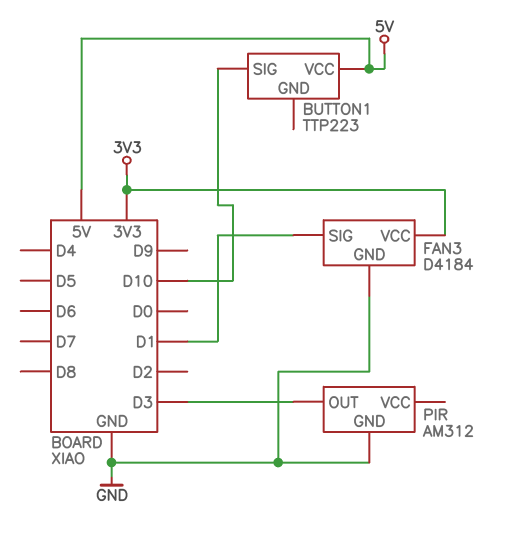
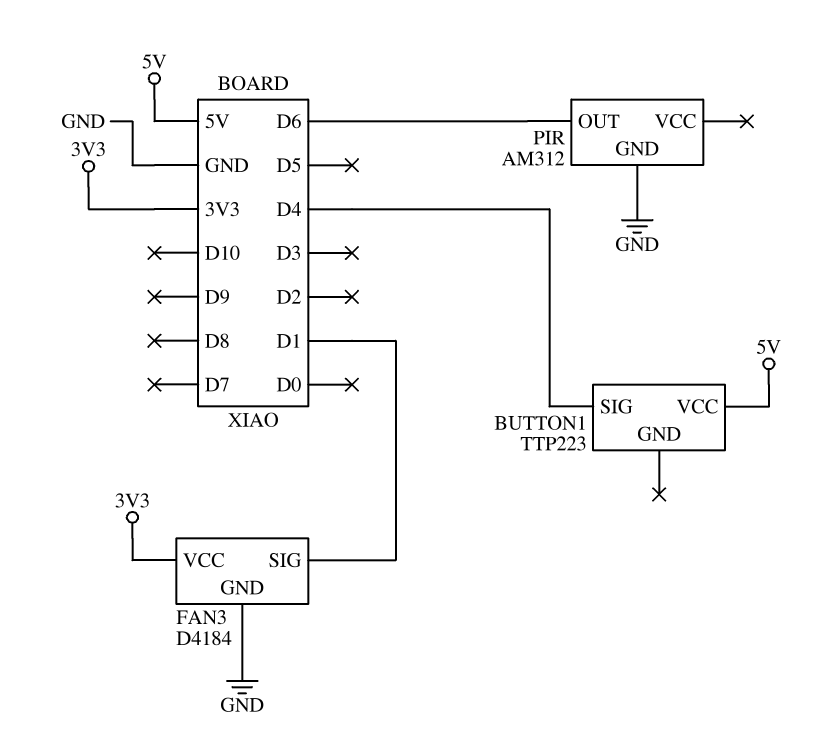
BUTTON1 pin SIG: D10 -> D4
PIR pin OUT: D3 -> D6

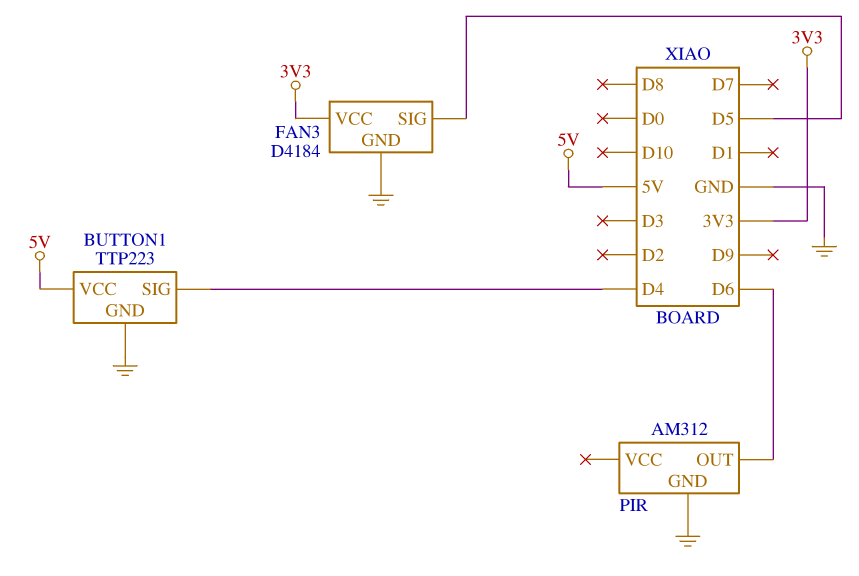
BUTTON1 pin GND: none -> GND
FAN3 pin SIG: D1 -> D5

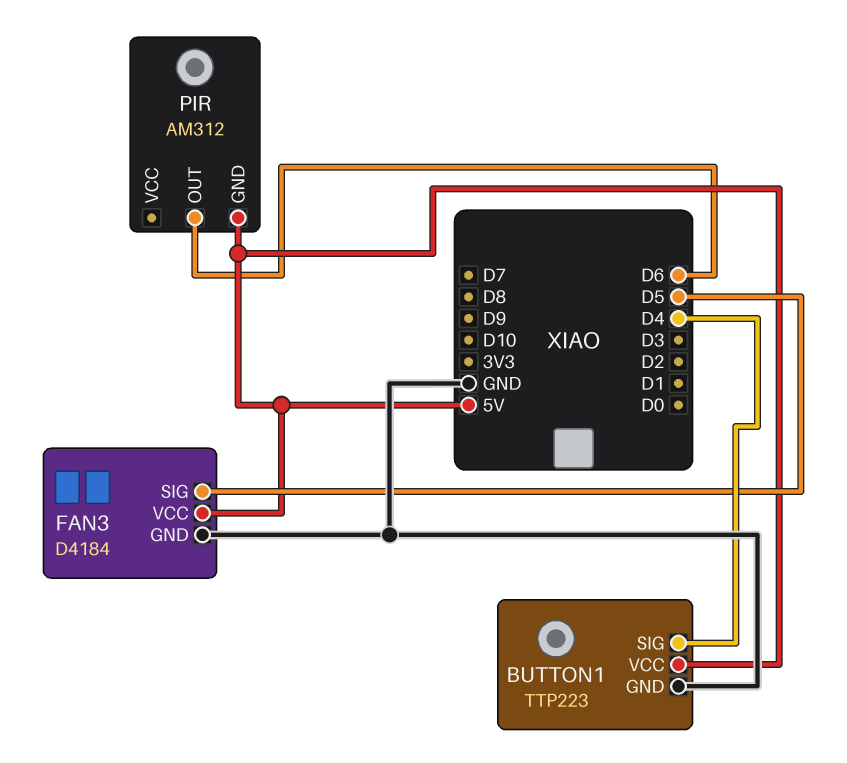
FAN3 pin VCC: 3V3 -> 5V
PIR pin GND: GND -> 5V

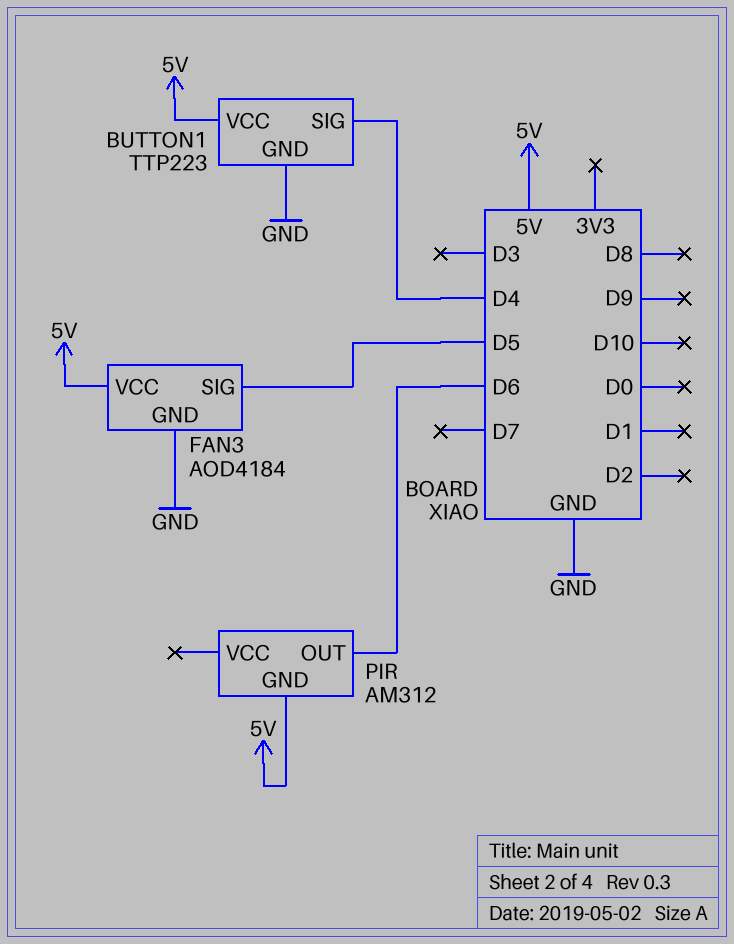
FAN3: D4184 -> AOD4184

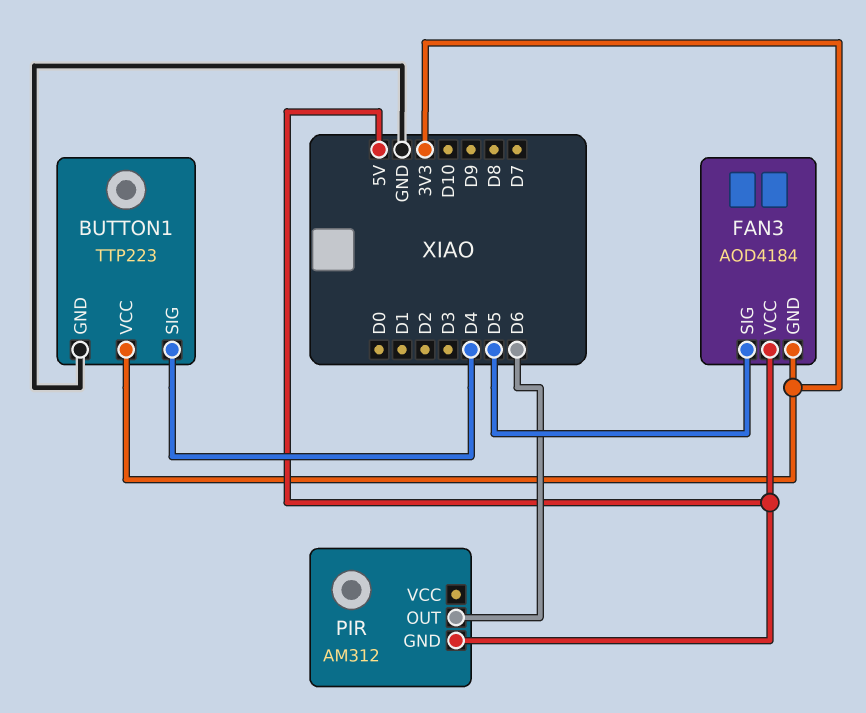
BUTTON1 pin VCC: 5V -> 3V3
FAN3 pin GND: GND -> 3V3

